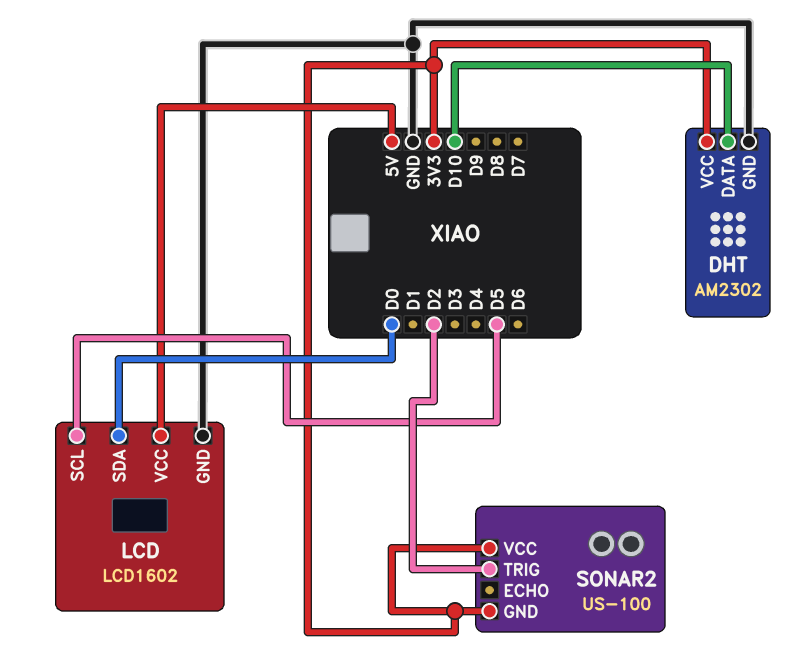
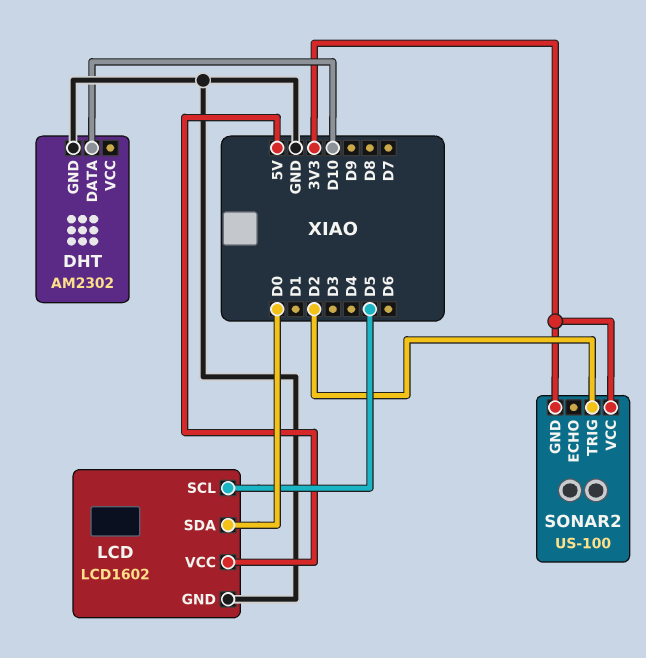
DHT pin VCC: 3V3 -> none

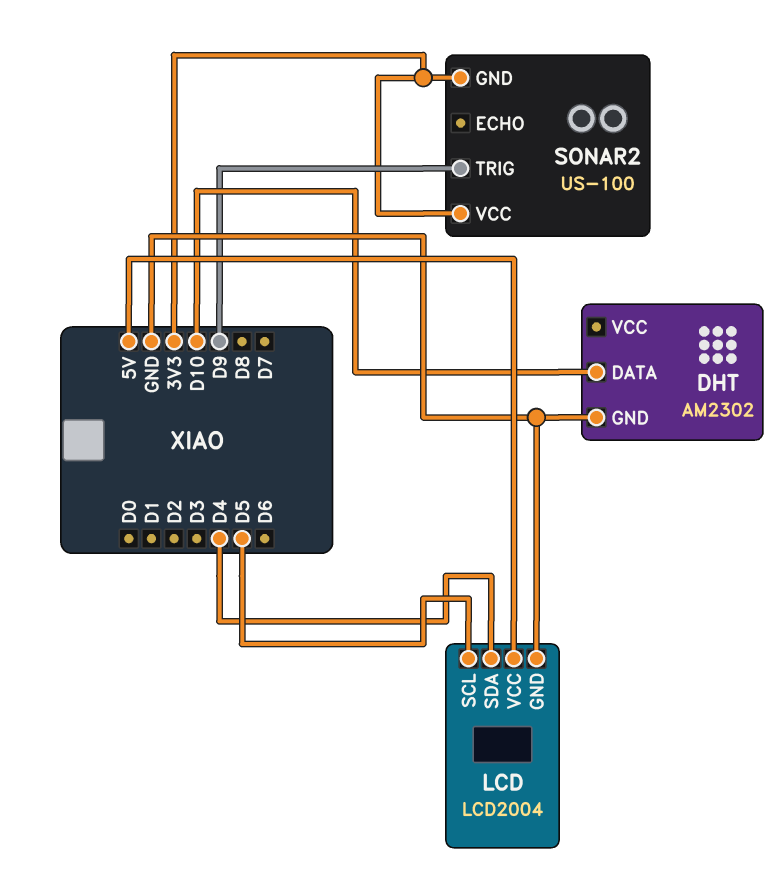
LCD: LCD1602 -> LCD2004
LCD pin SDA: D0 -> D4
SONAR2 pin TRIG: D2 -> D9

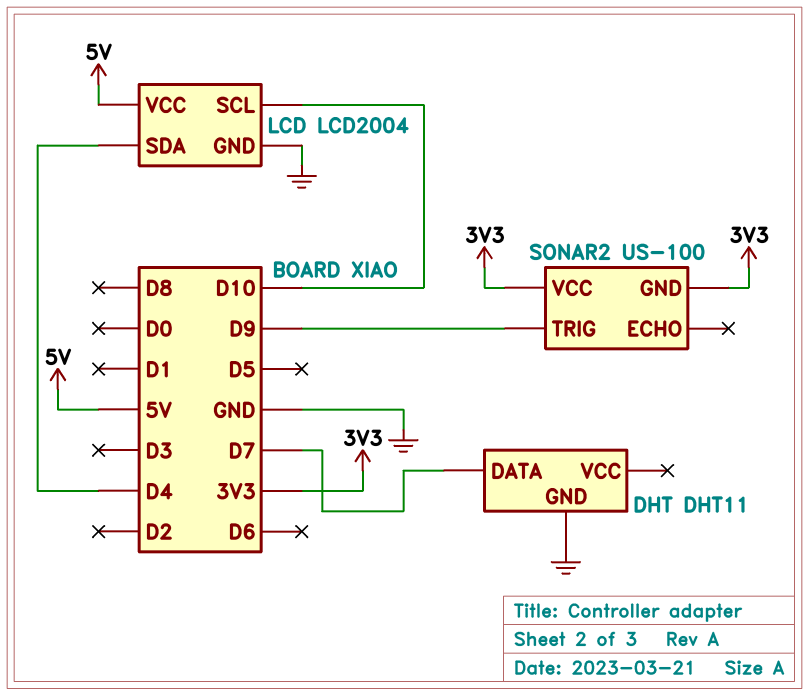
DHT: AM2302 -> DHT11
DHT pin DATA: D10 -> D7
LCD pin SCL: D5 -> D10

